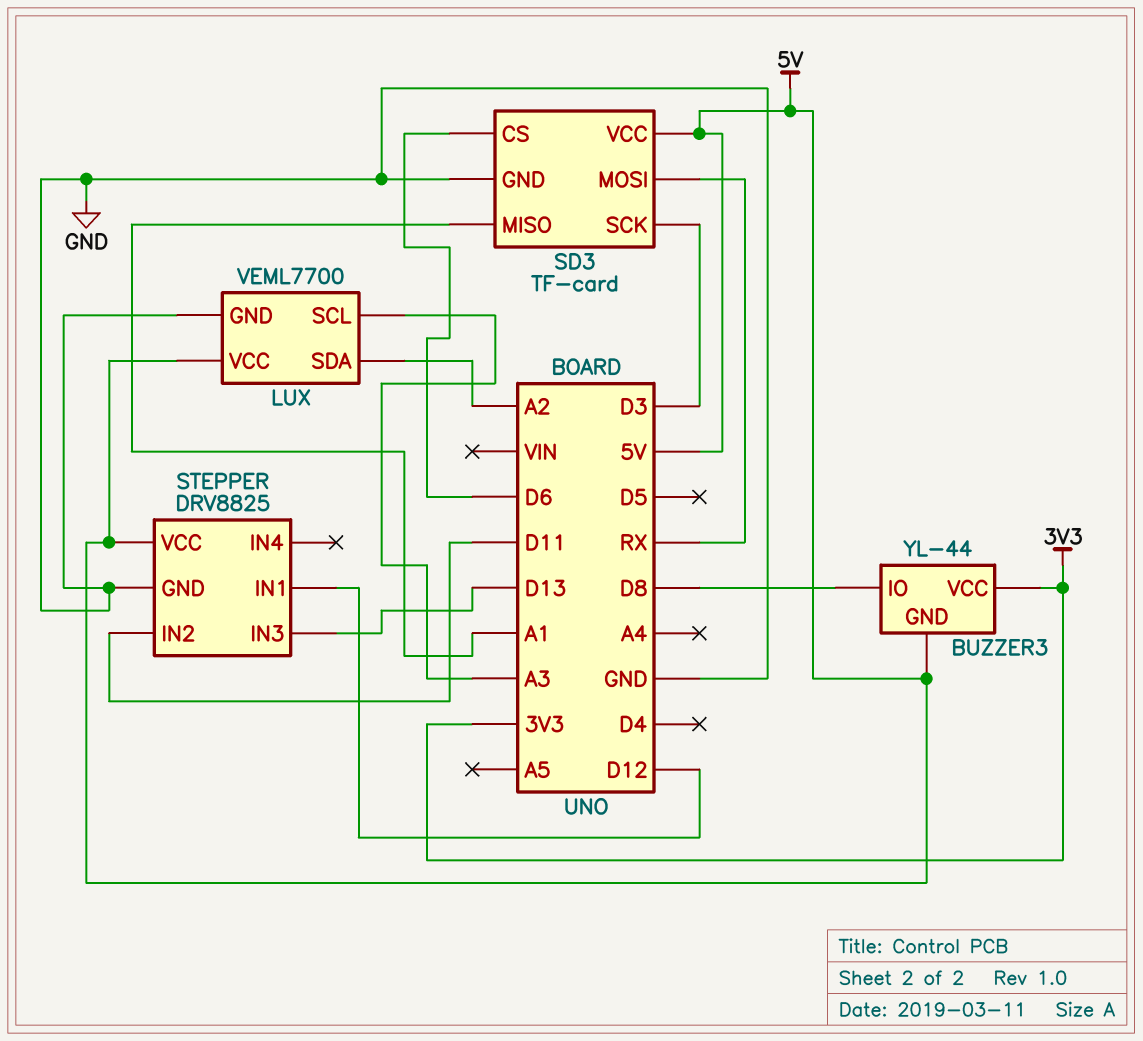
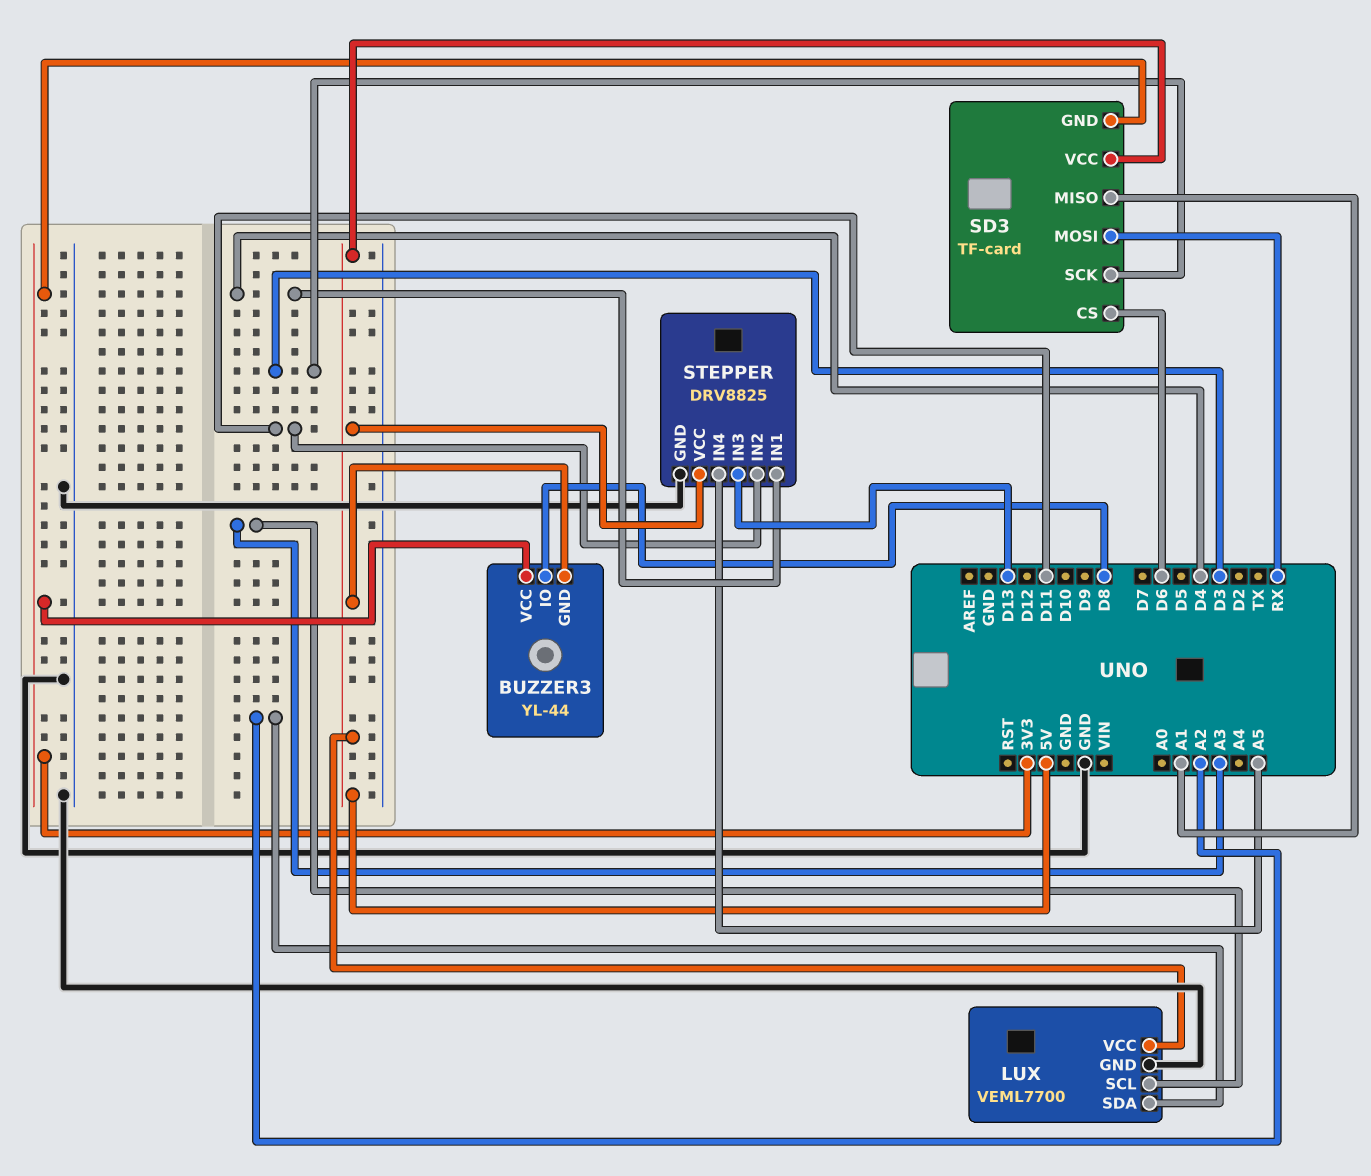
SD3 pin GND: GND -> 3V3
STEPPER pin IN1: D12 -> D4
STEPPER pin IN4: none -> A5

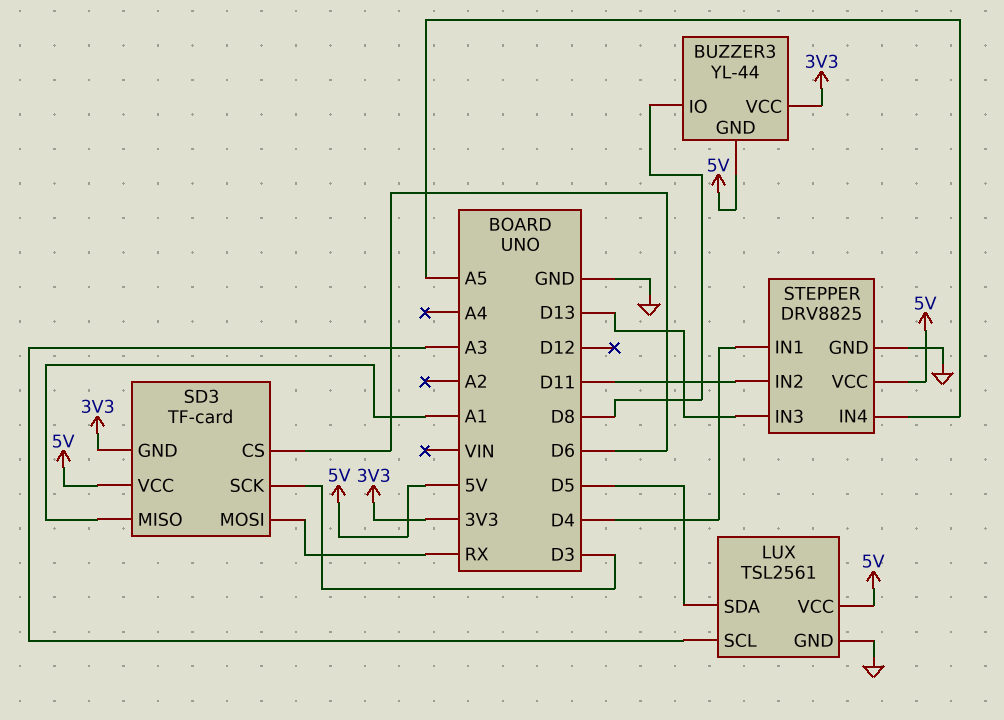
LUX: VEML7700 -> TSL2561
LUX pin SDA: A2 -> D5

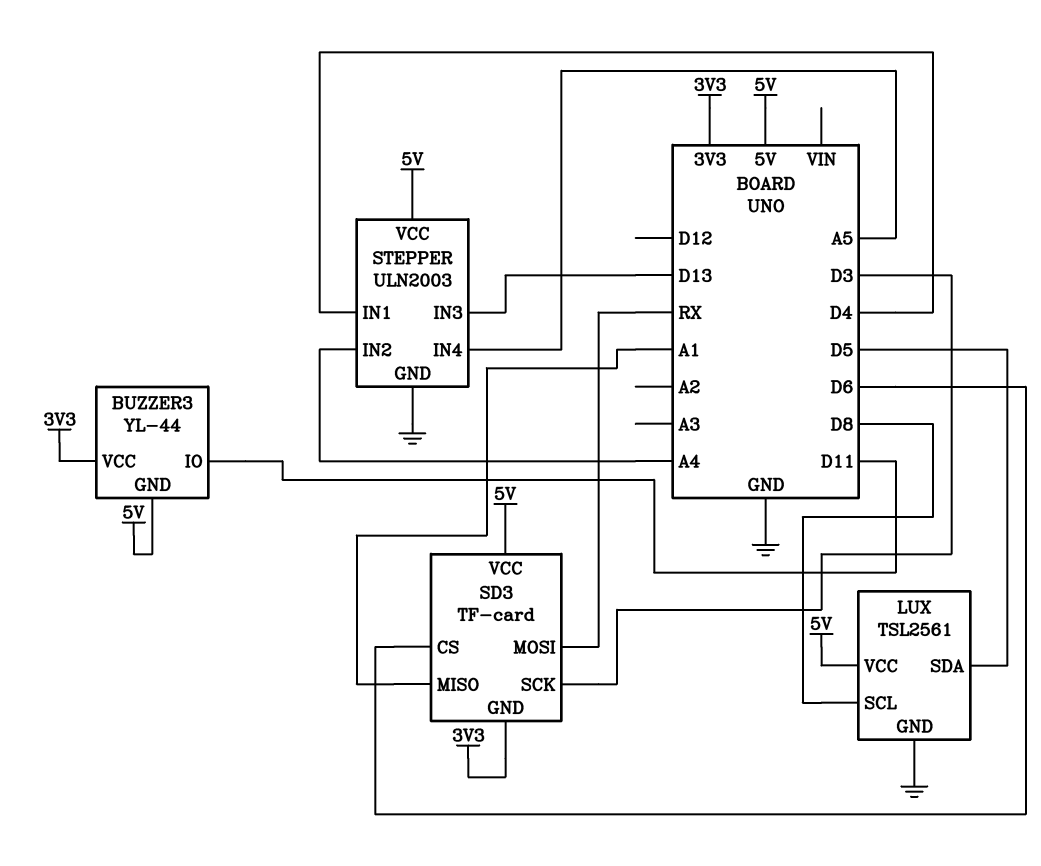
BUZZER3 pin IO: D8 -> D11
LUX pin SCL: A3 -> D8
STEPPER: DRV8825 -> ULN2003
STEPPER pin IN2: D11 -> A4

